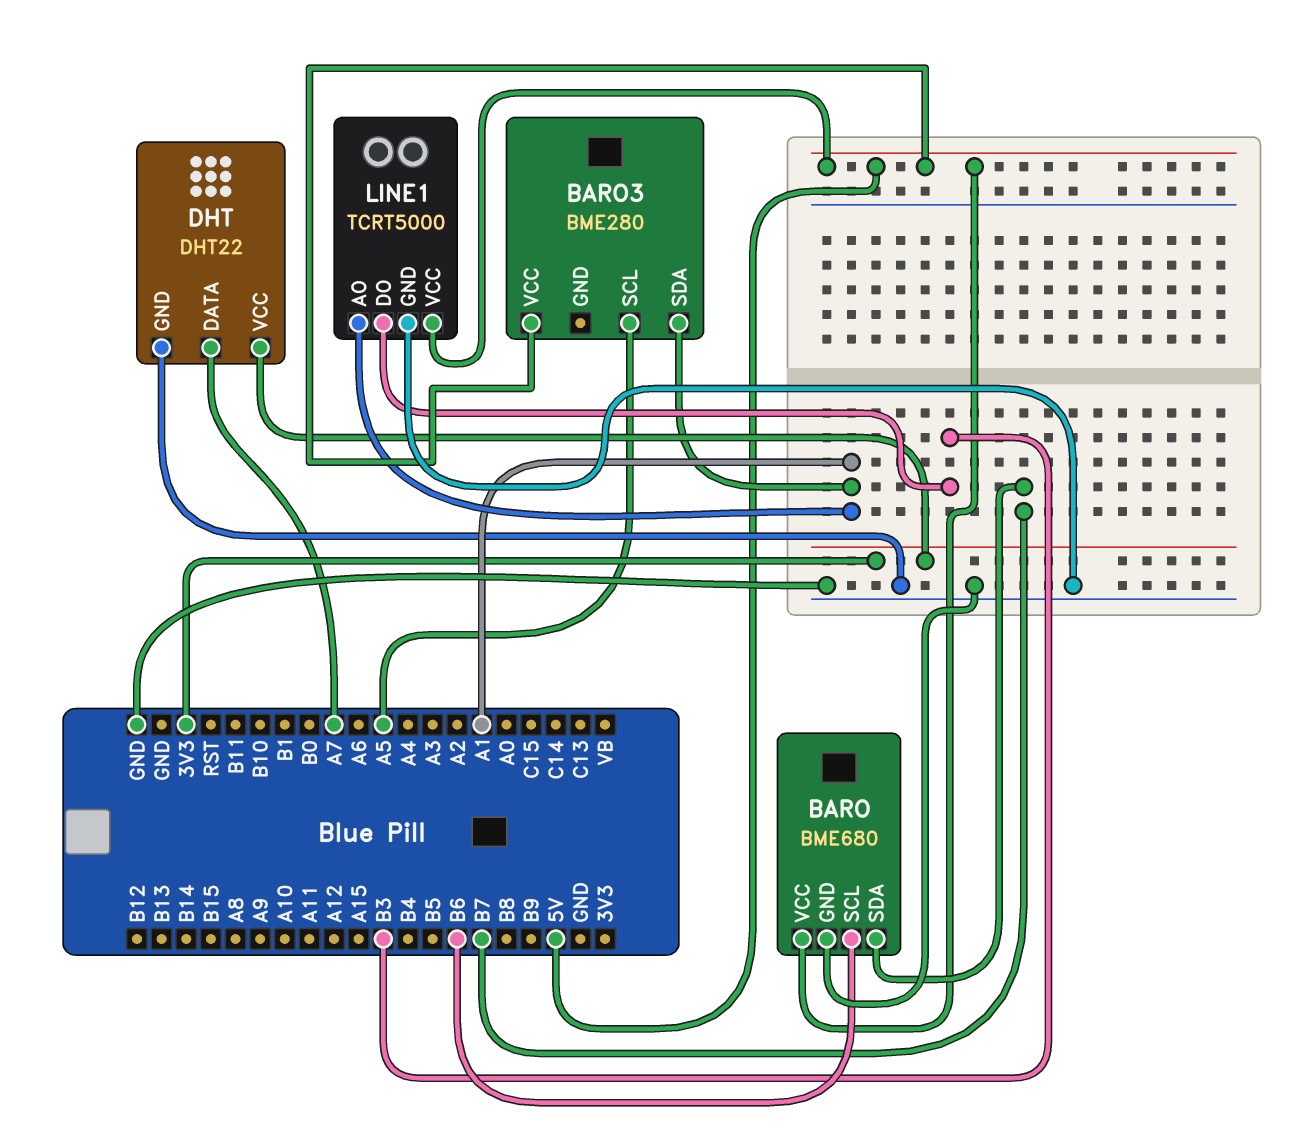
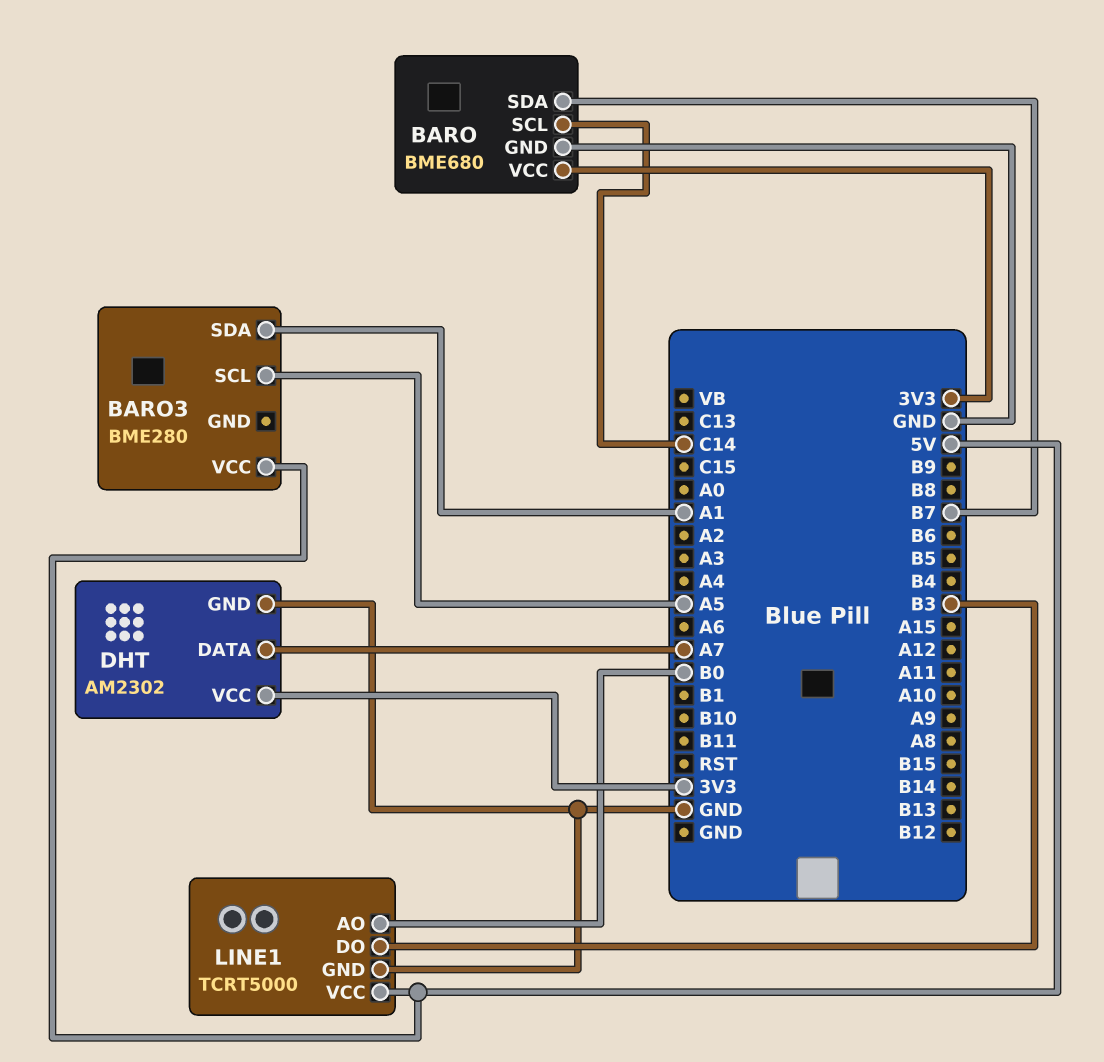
BARO pin SCL: B6 -> C14
BARO pin VCC: 5V -> 3V3
DHT: DHT22 -> AM2302
LINE1 pin AO: A1 -> B0

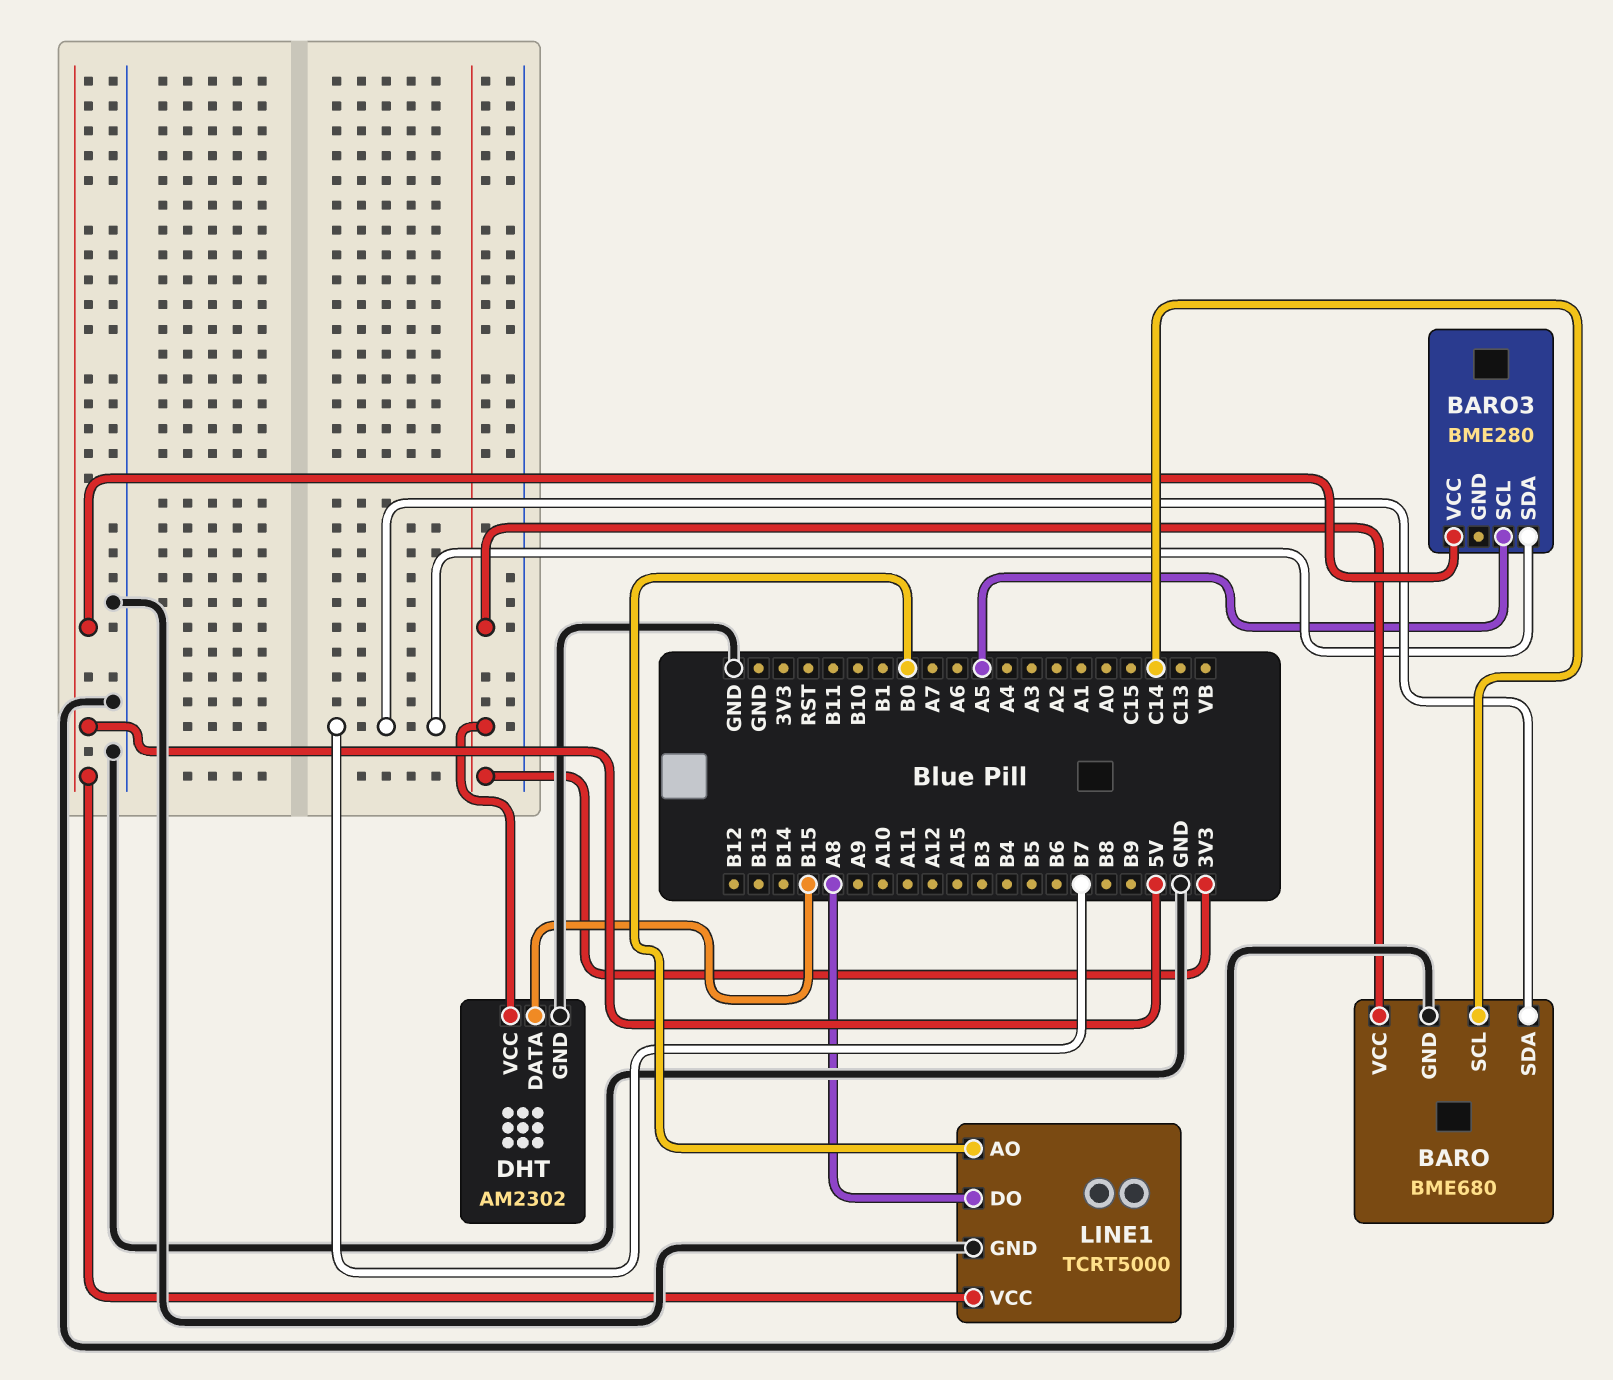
BARO3 pin SDA: A1 -> B7
DHT pin DATA: A7 -> B15
LINE1 pin DO: B3 -> A8

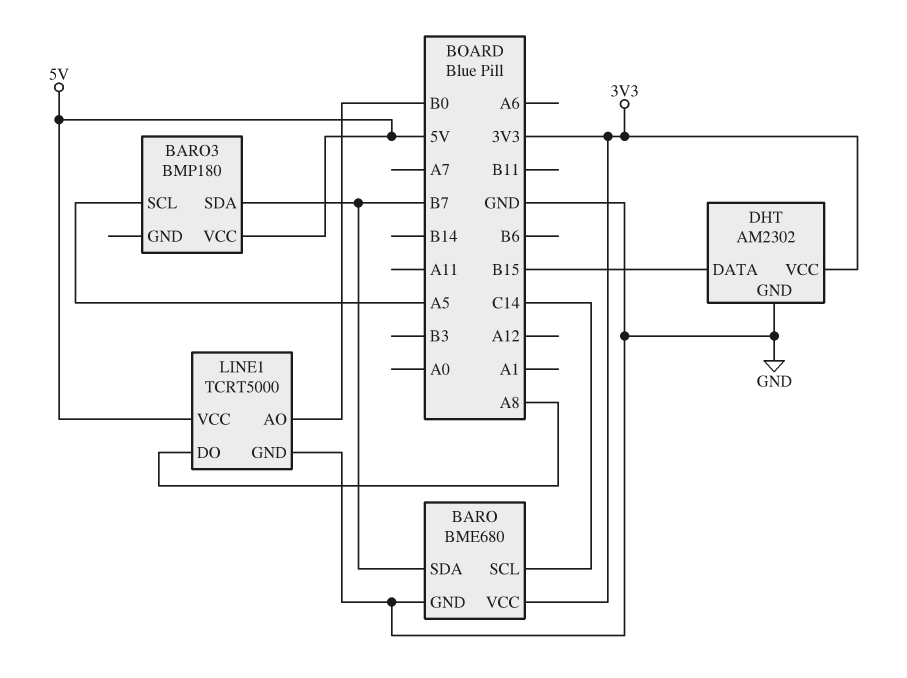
BARO3: BME280 -> BMP180

